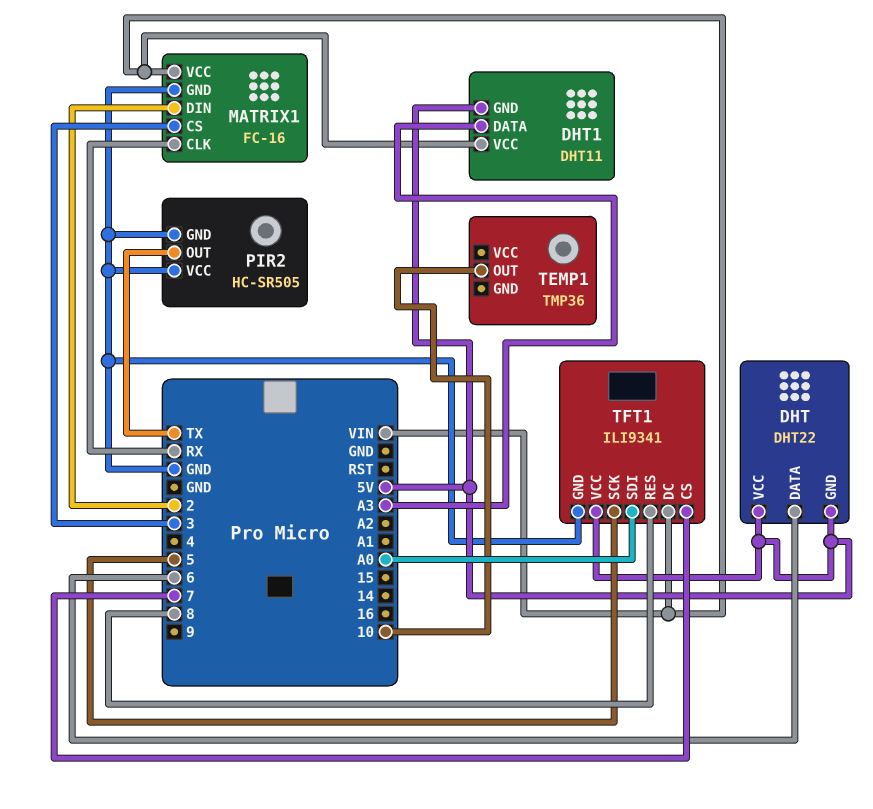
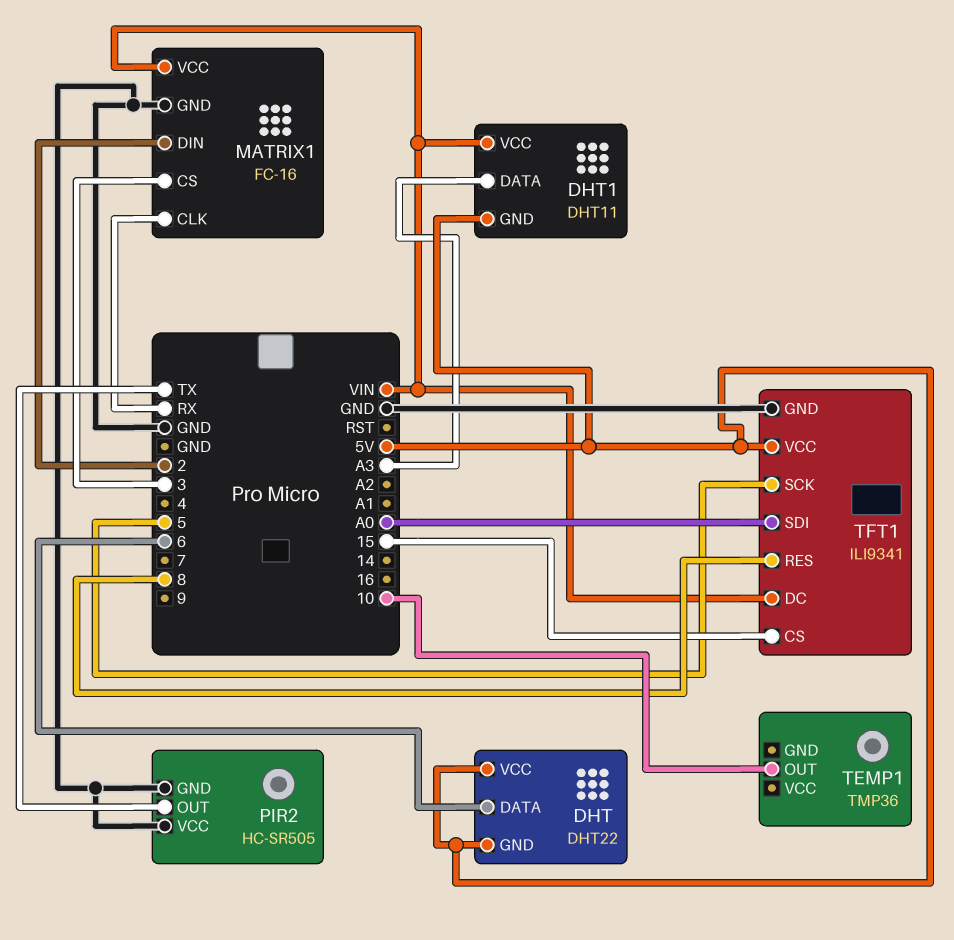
TFT1 pin CS: 7 -> 15

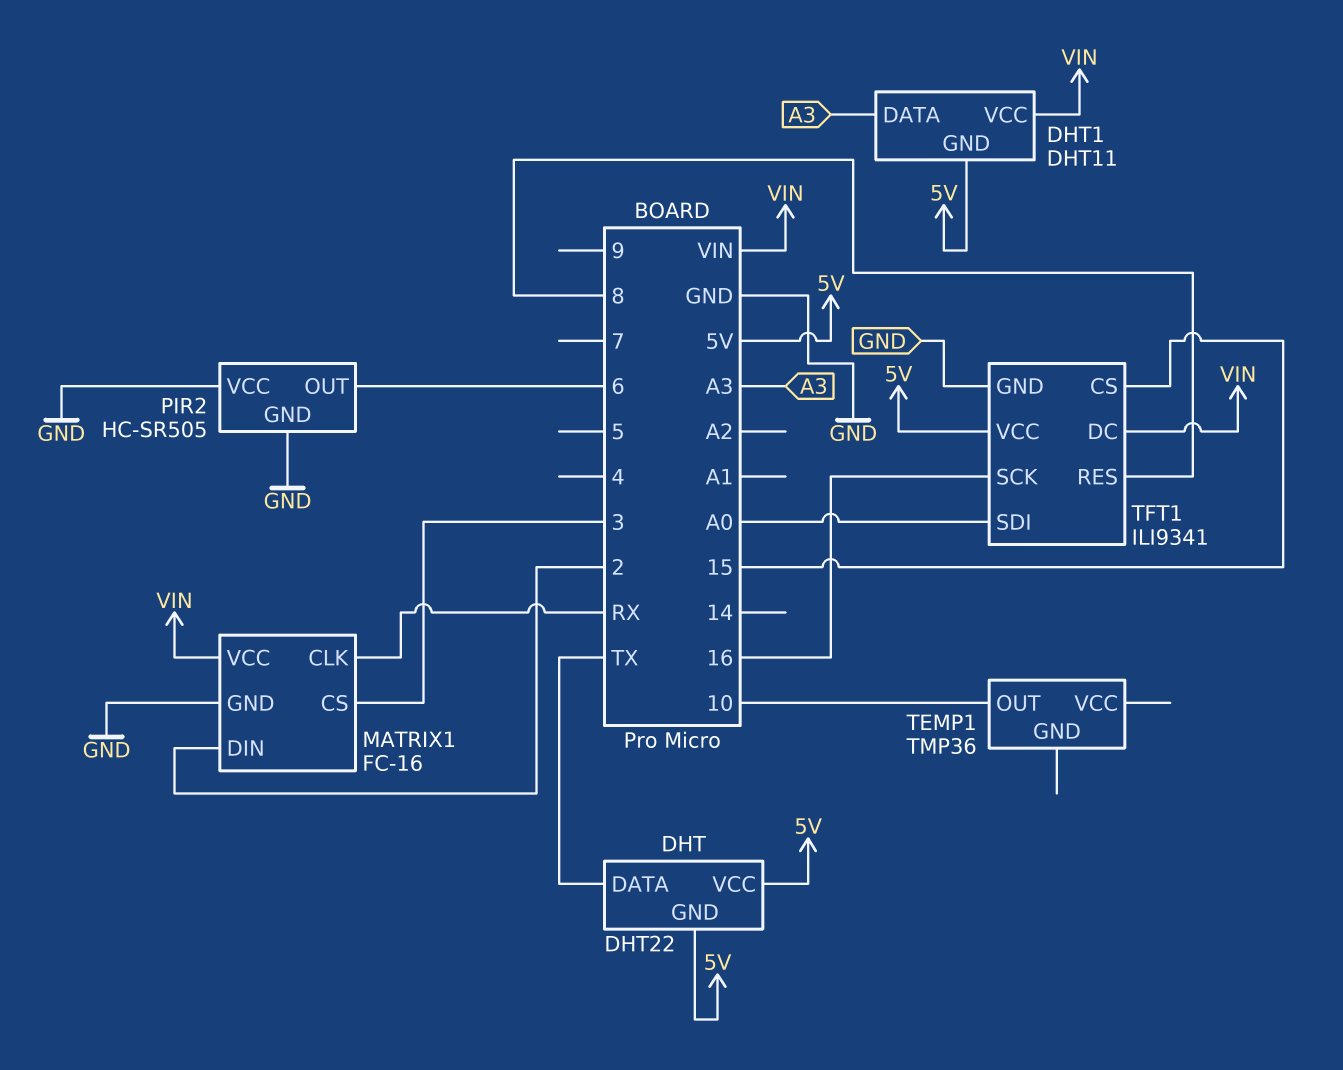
DHT pin DATA: 6 -> TX
PIR2 pin OUT: TX -> 6
TFT1 pin SCK: 5 -> 16

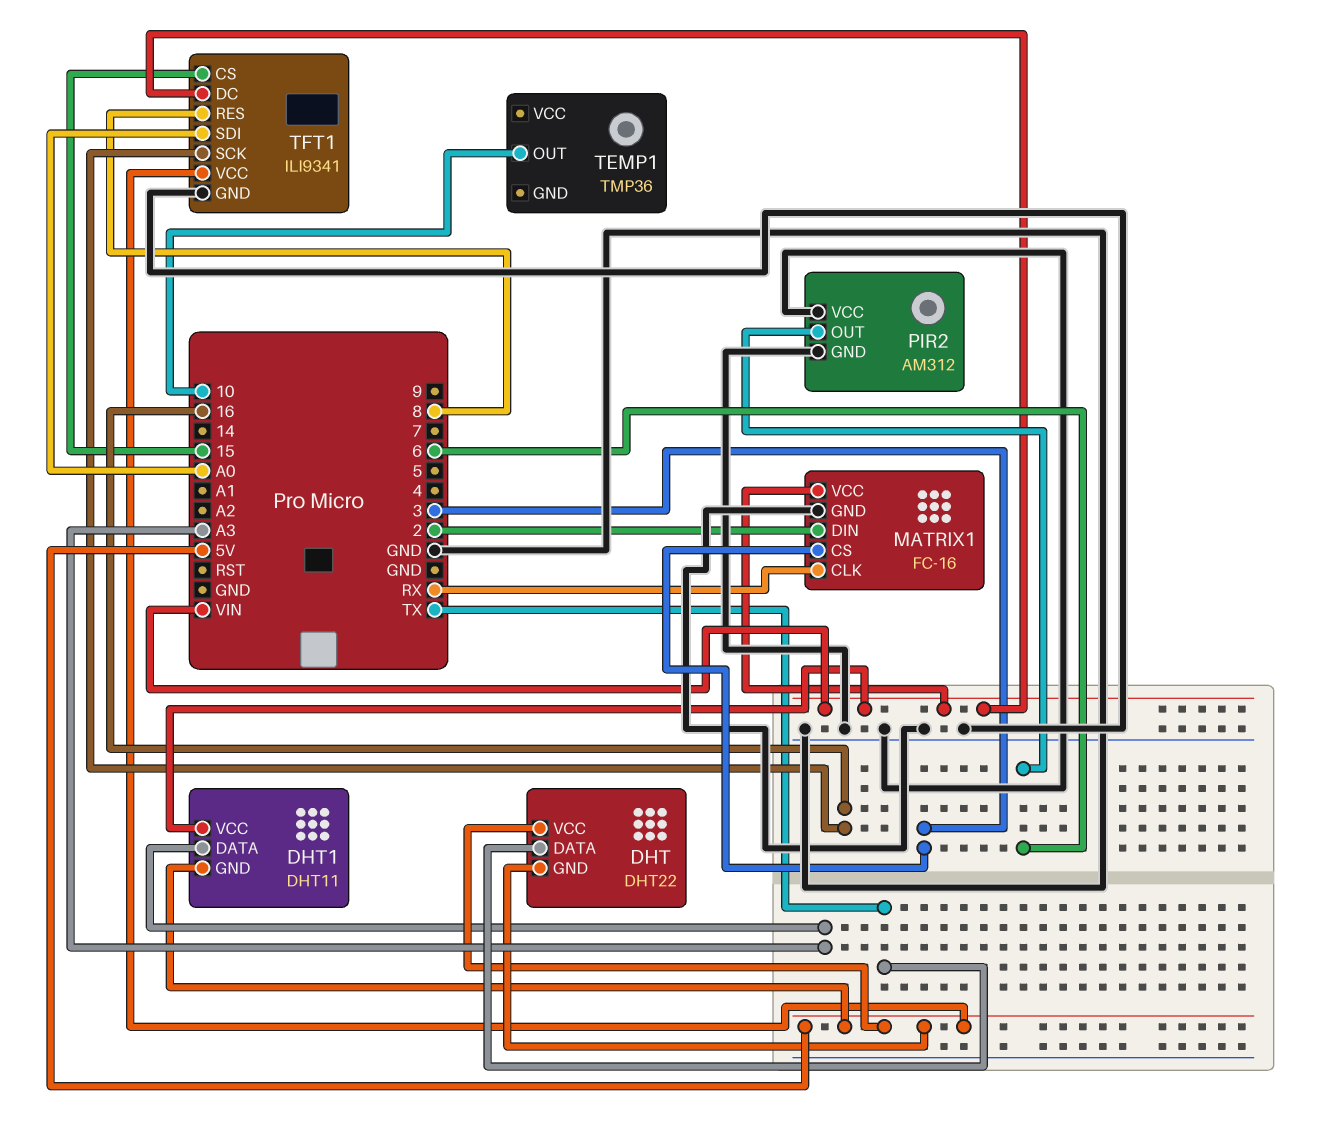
PIR2: HC-SR505 -> AM312

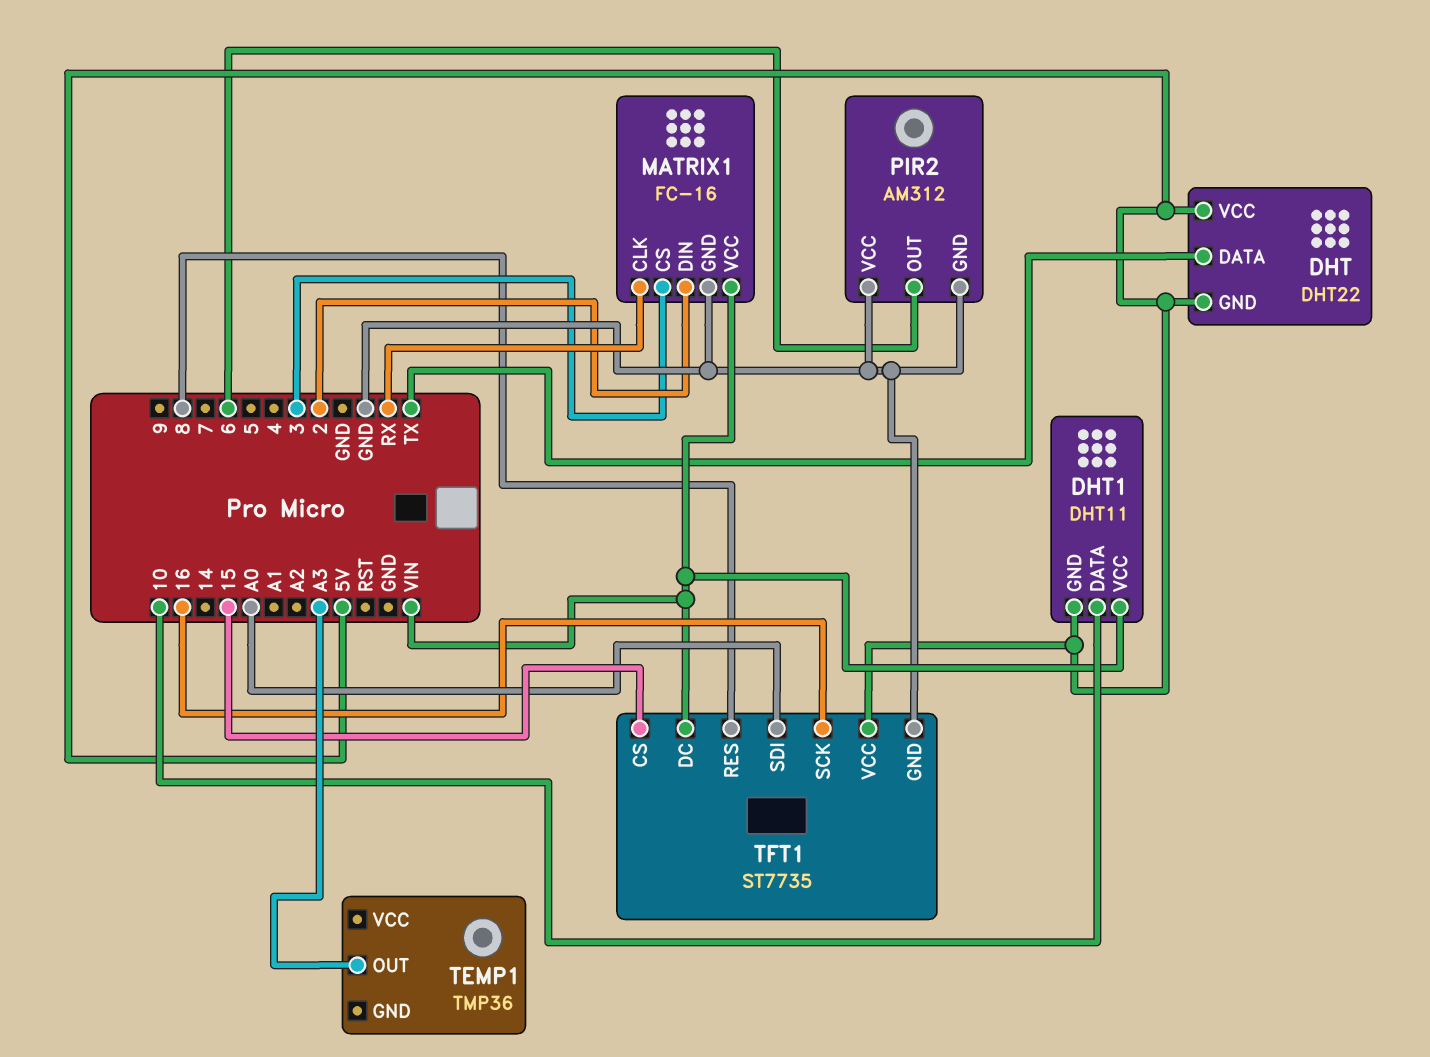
DHT1 pin DATA: A3 -> 10
TEMP1 pin OUT: 10 -> A3
TFT1: ILI9341 -> ST7735

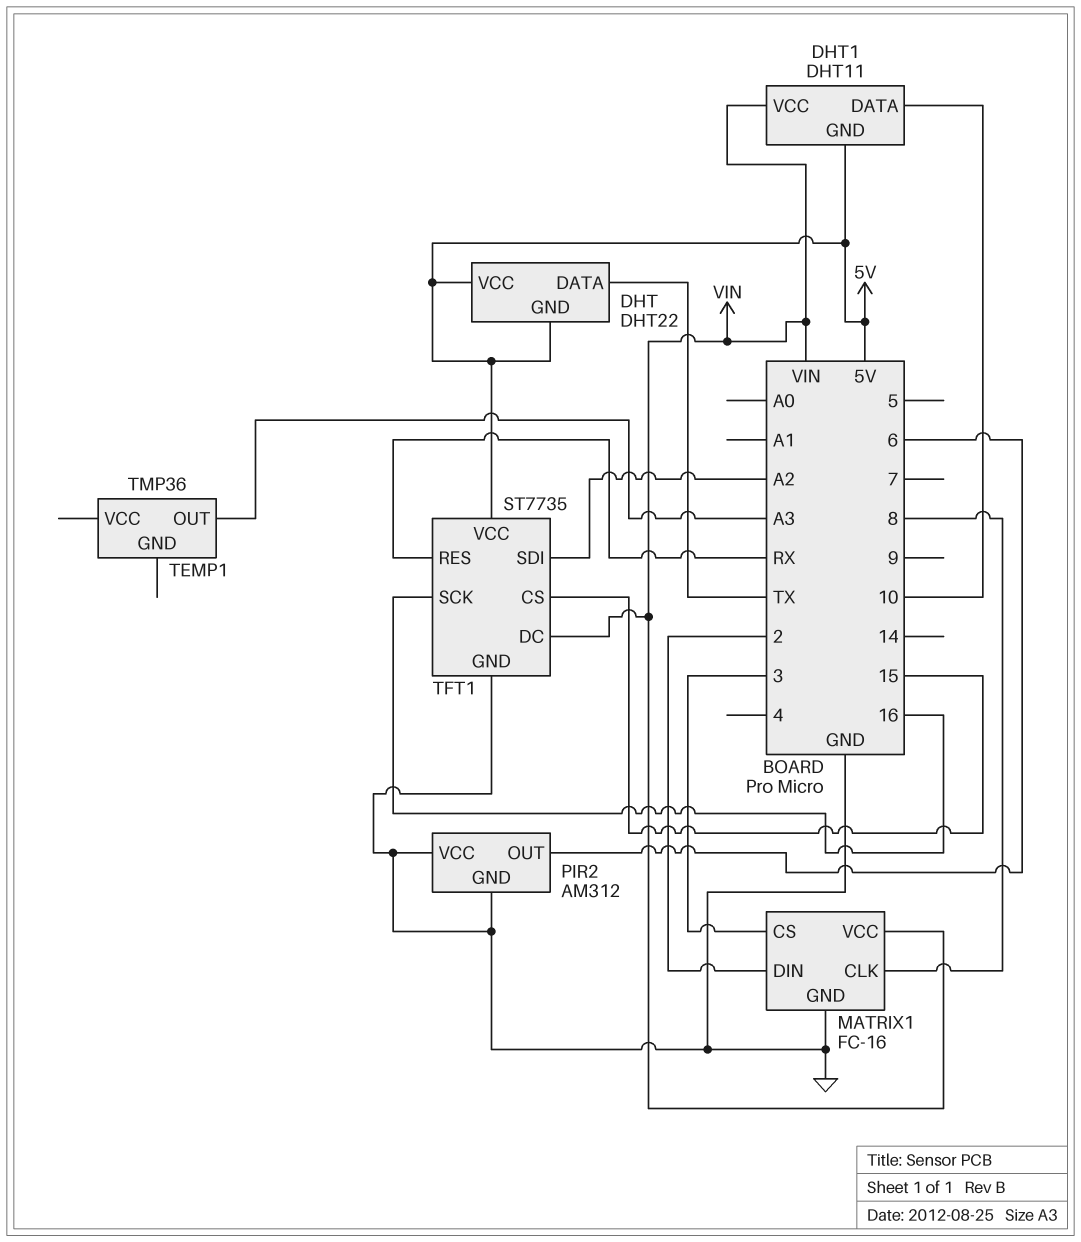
MATRIX1 pin CLK: RX -> 8
TFT1 pin RES: 8 -> RX
TFT1 pin SDI: A0 -> A2

